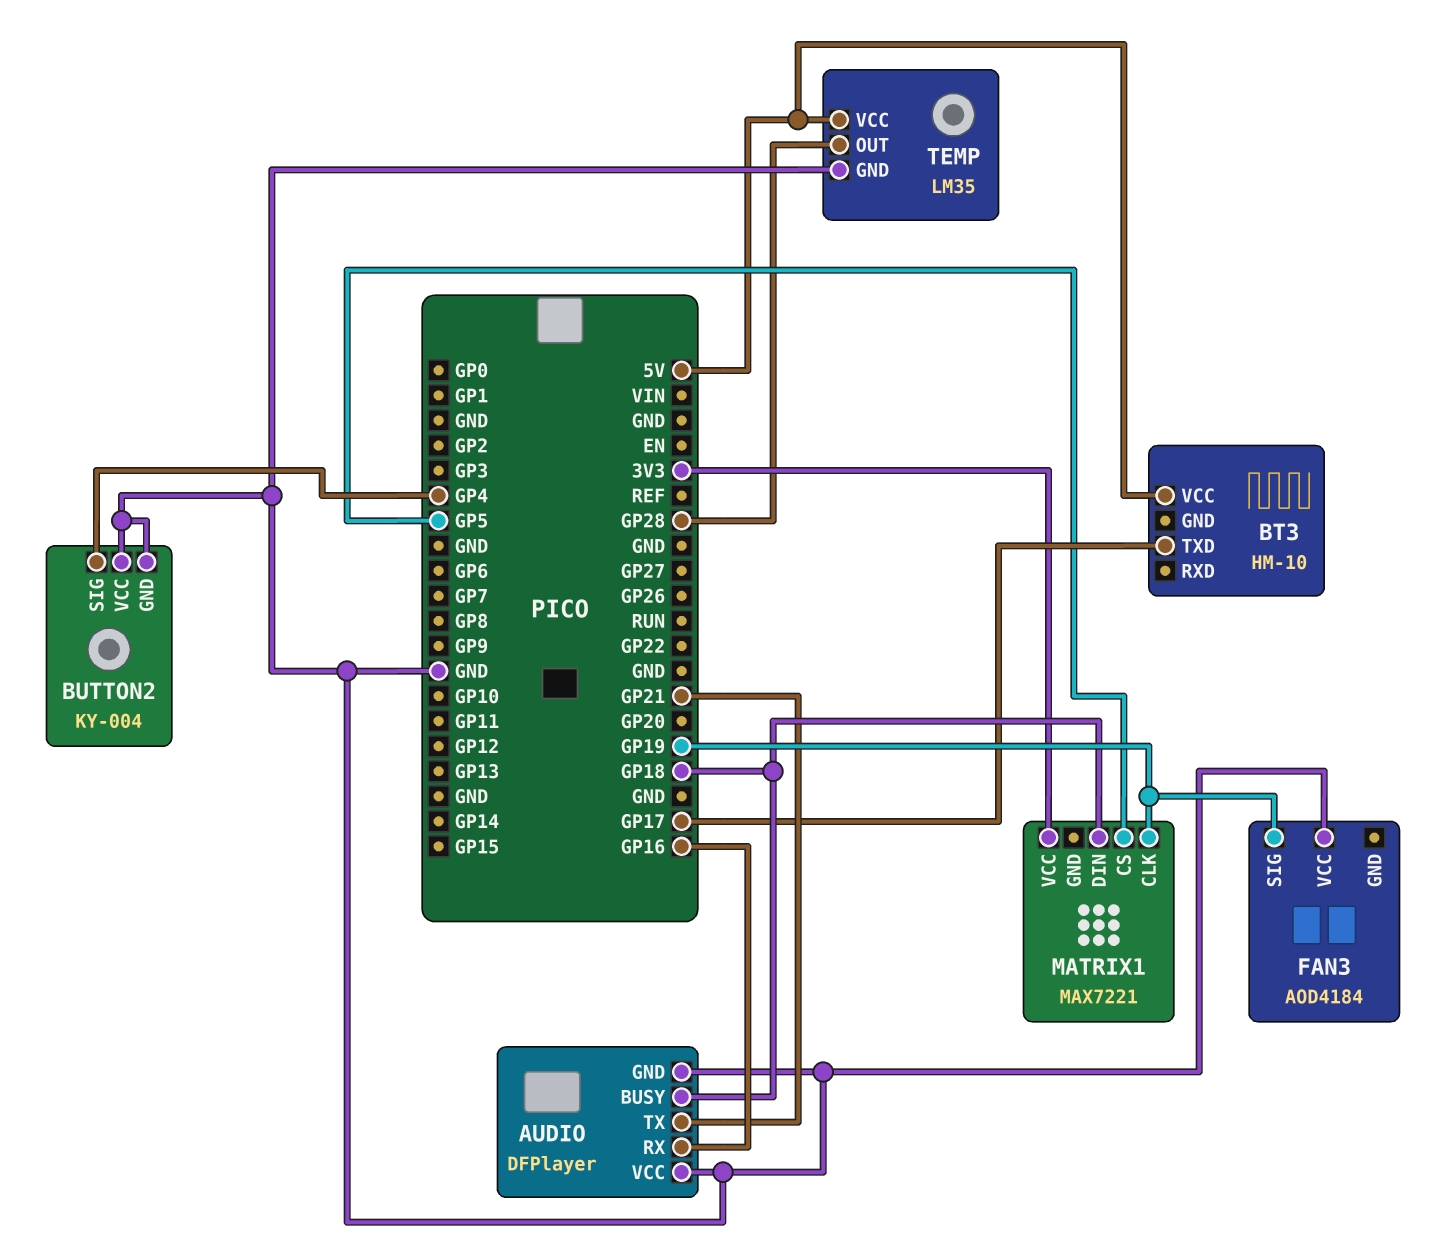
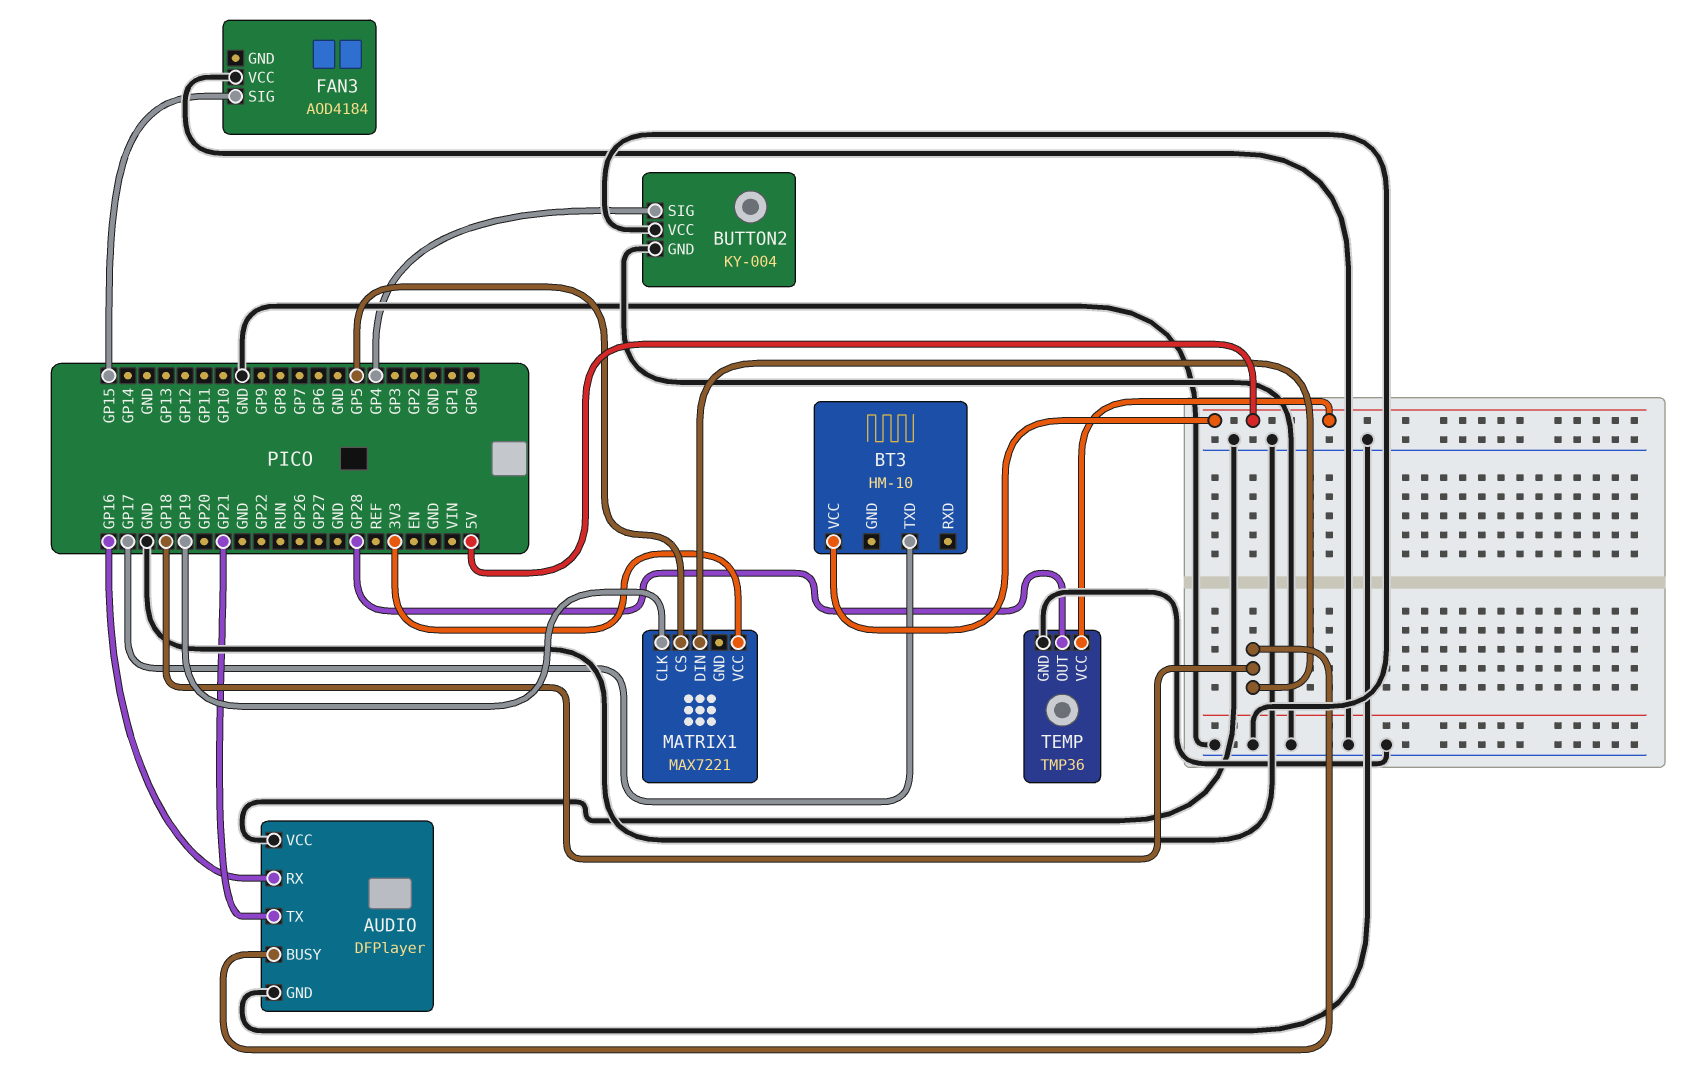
FAN3 pin SIG: GP19 -> GP15
TEMP: LM35 -> TMP36

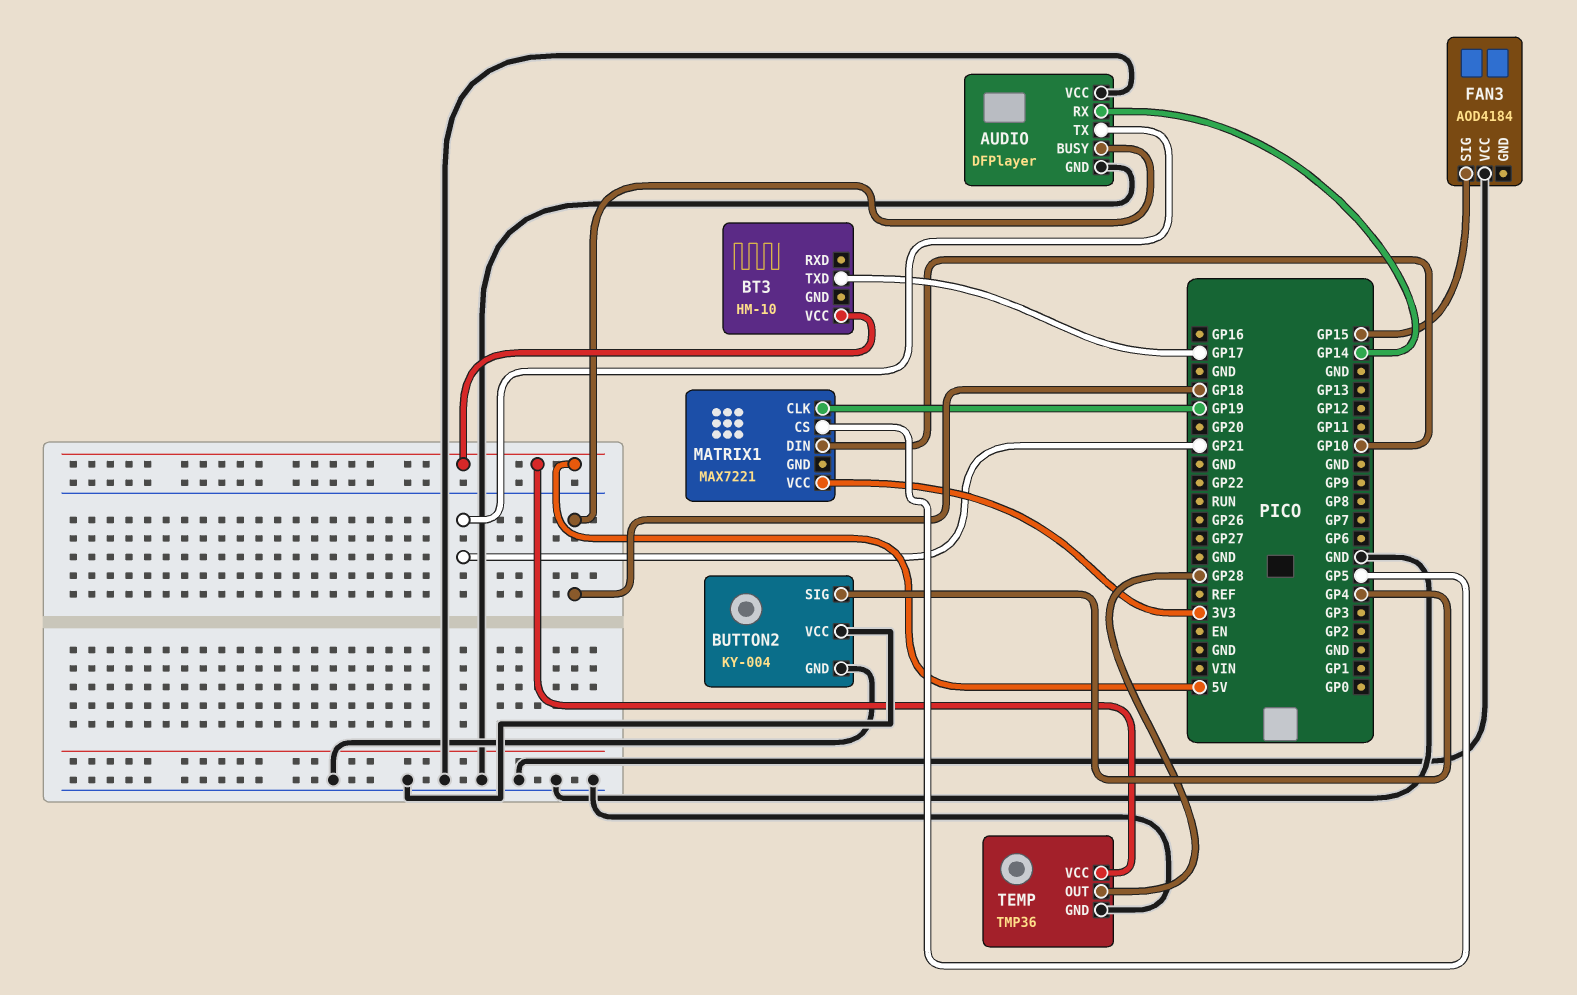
AUDIO pin RX: GP16 -> GP14
MATRIX1 pin DIN: GP18 -> GP10

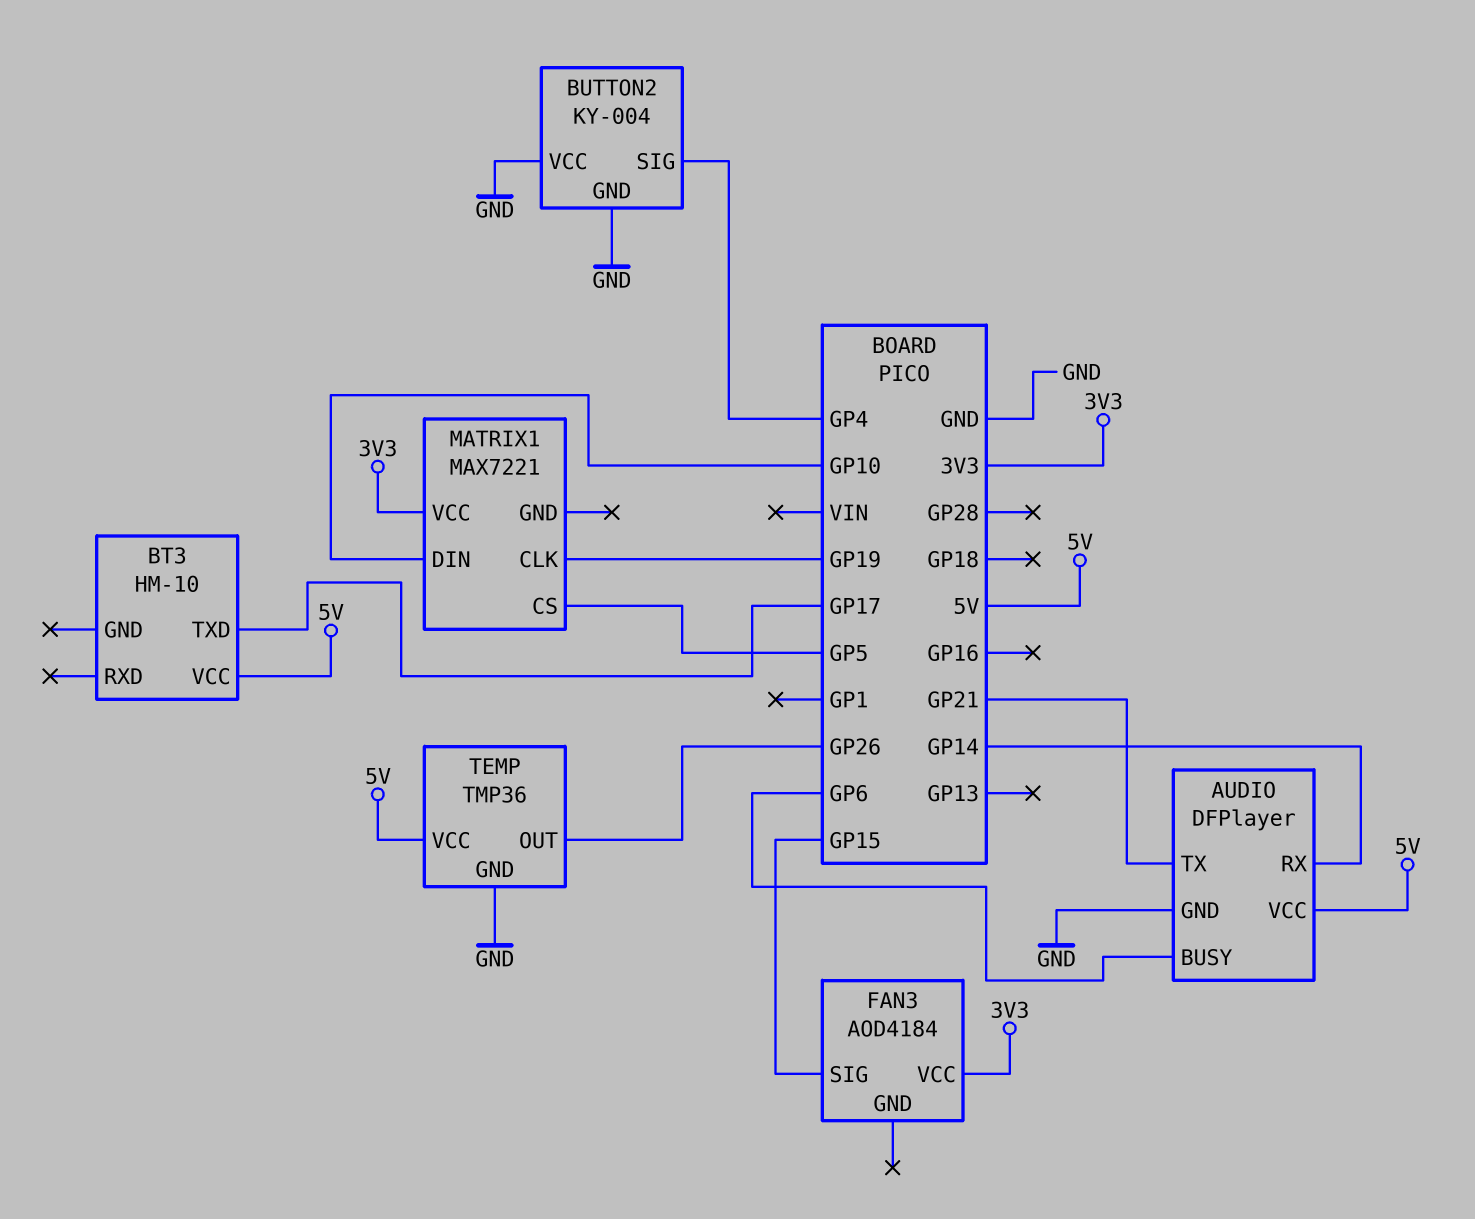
AUDIO pin BUSY: GP18 -> GP6
AUDIO pin VCC: GND -> 5V
FAN3 pin VCC: GND -> 3V3
TEMP pin OUT: GP28 -> GP26

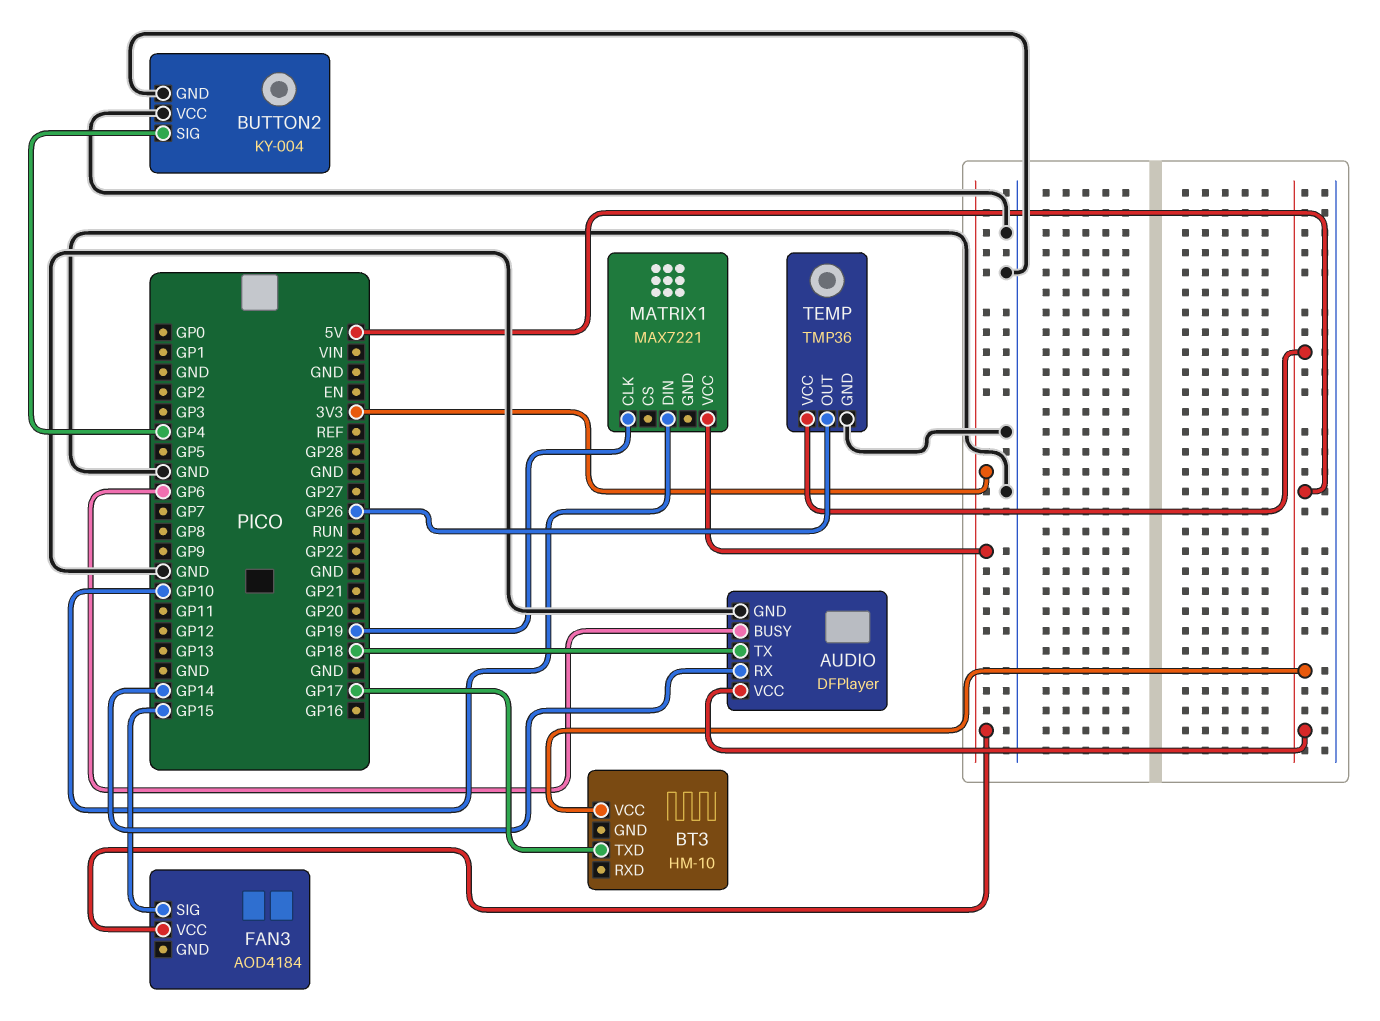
AUDIO pin TX: GP21 -> GP18
MATRIX1 pin CS: GP5 -> none

